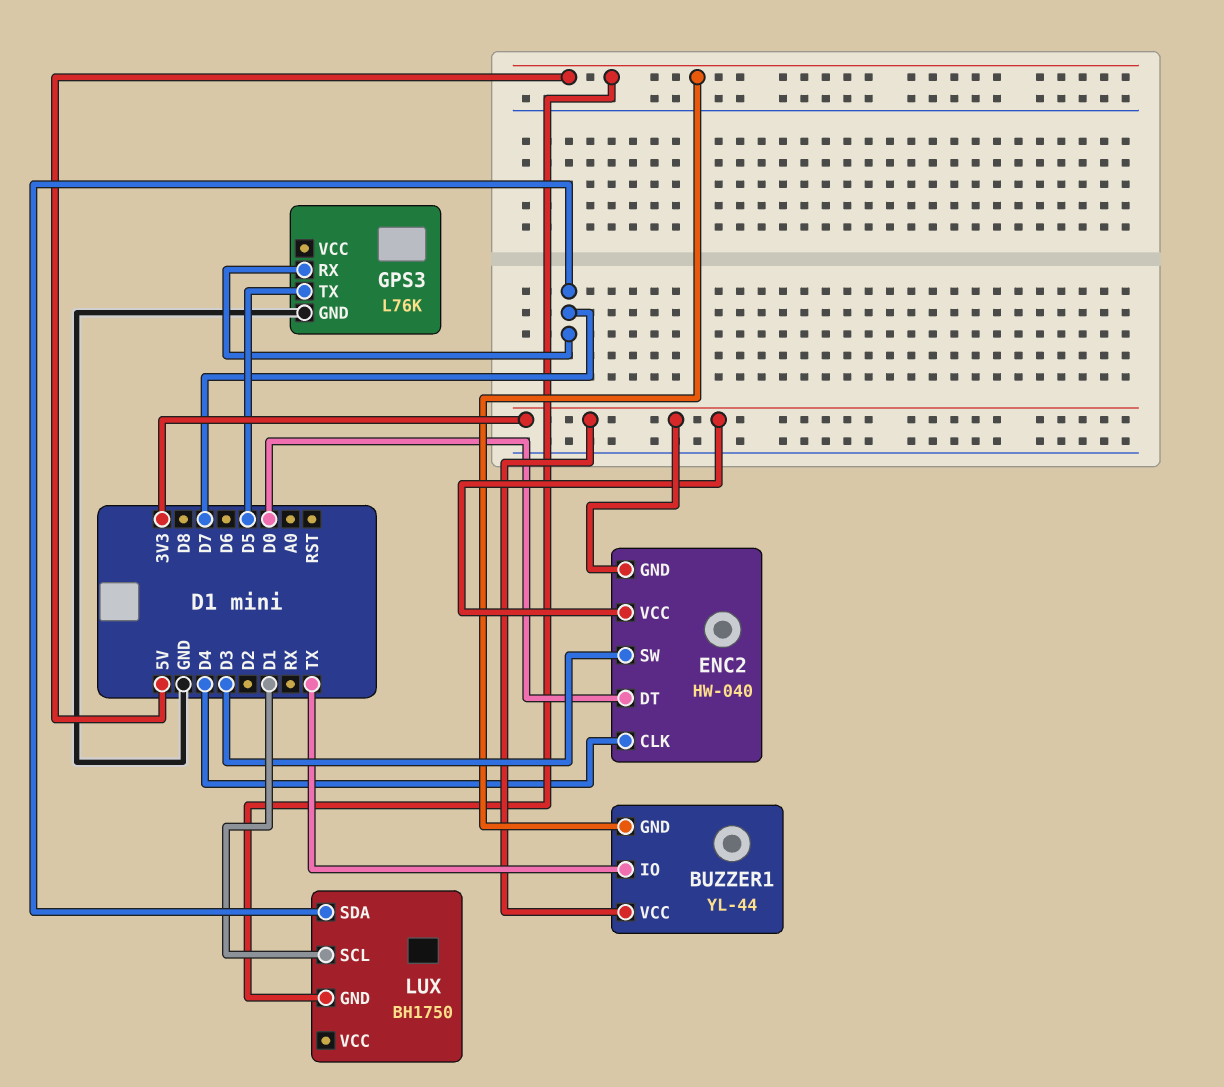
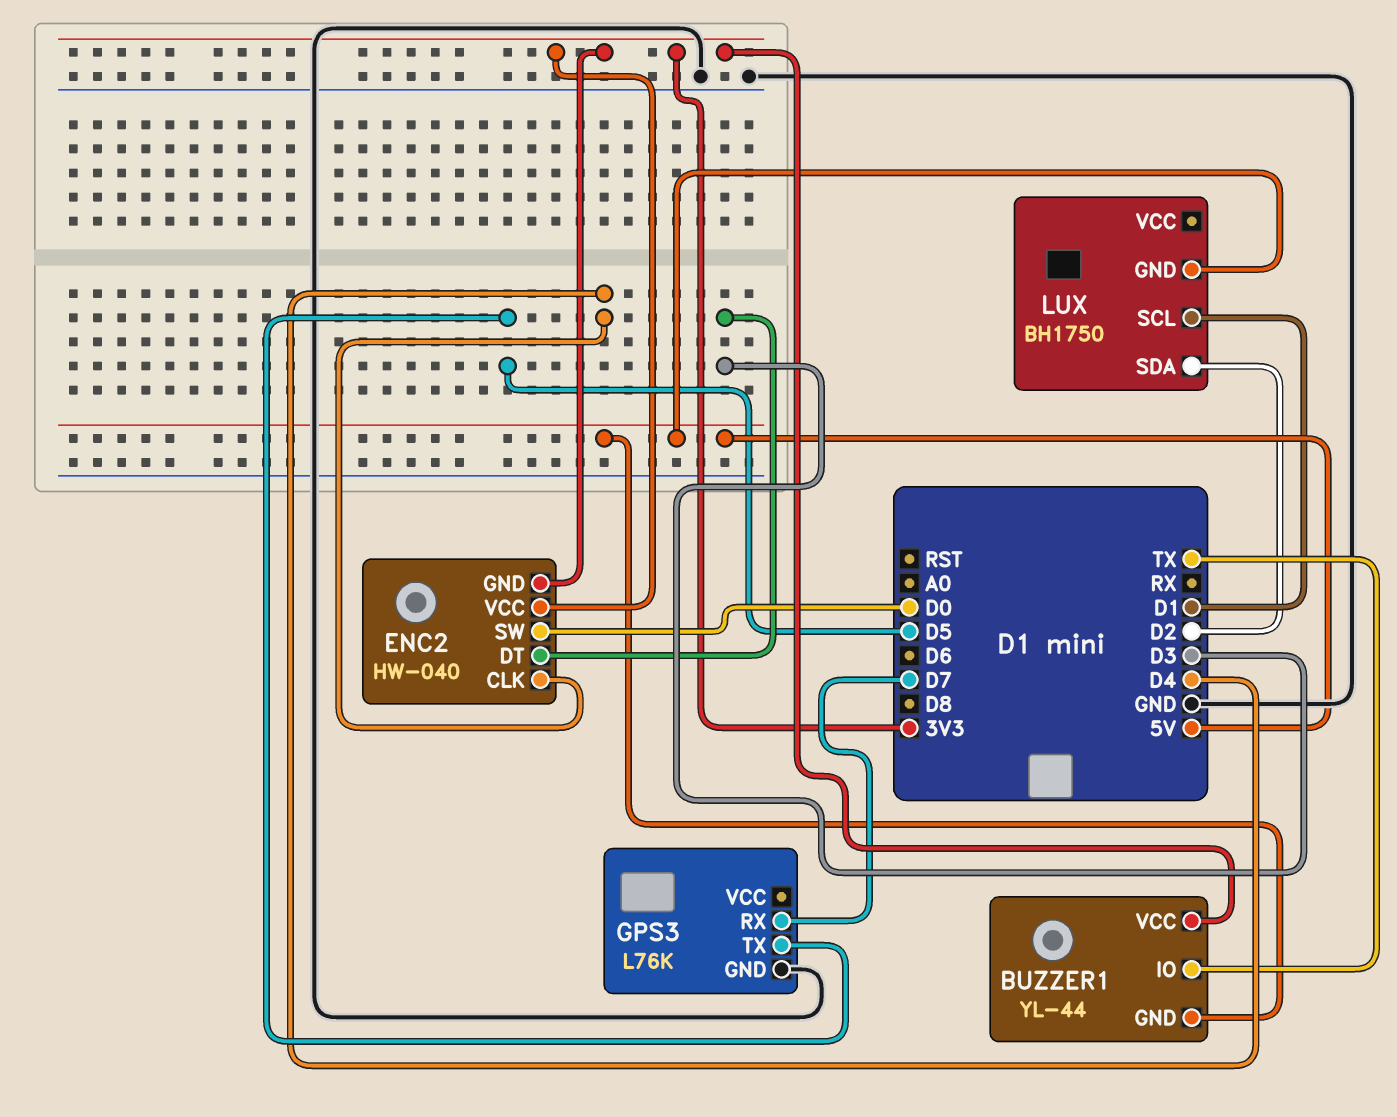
ENC2 pin DT: D0 -> D3
ENC2 pin SW: D3 -> D0
LUX pin SDA: D7 -> D2

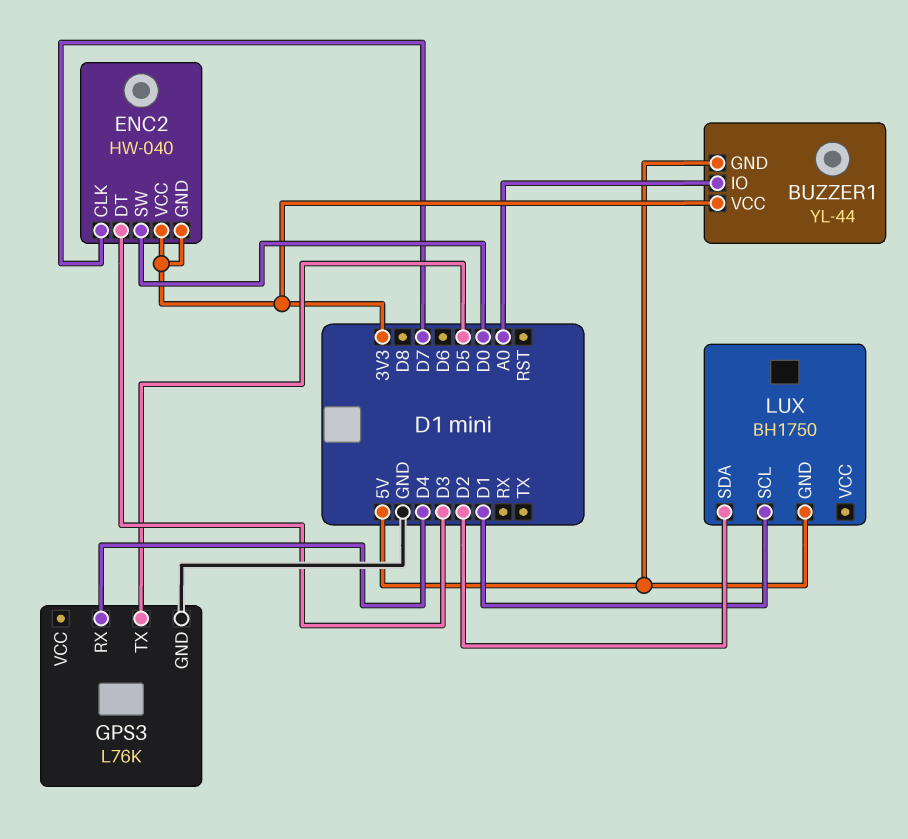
BUZZER1 pin IO: TX -> A0
ENC2 pin CLK: D4 -> D7
GPS3 pin RX: D7 -> D4

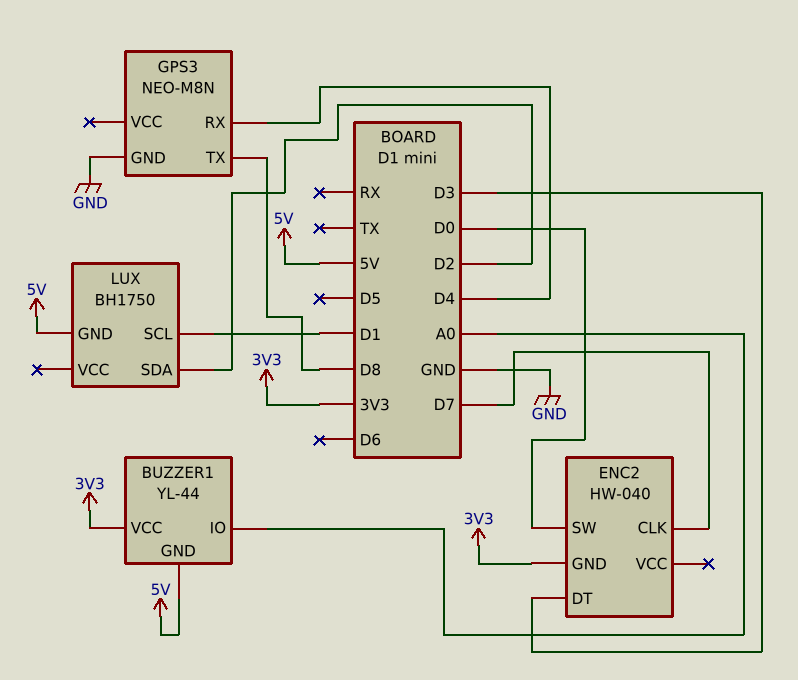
ENC2 pin VCC: 3V3 -> none
GPS3: L76K -> NEO-M8N
GPS3 pin TX: D5 -> D8

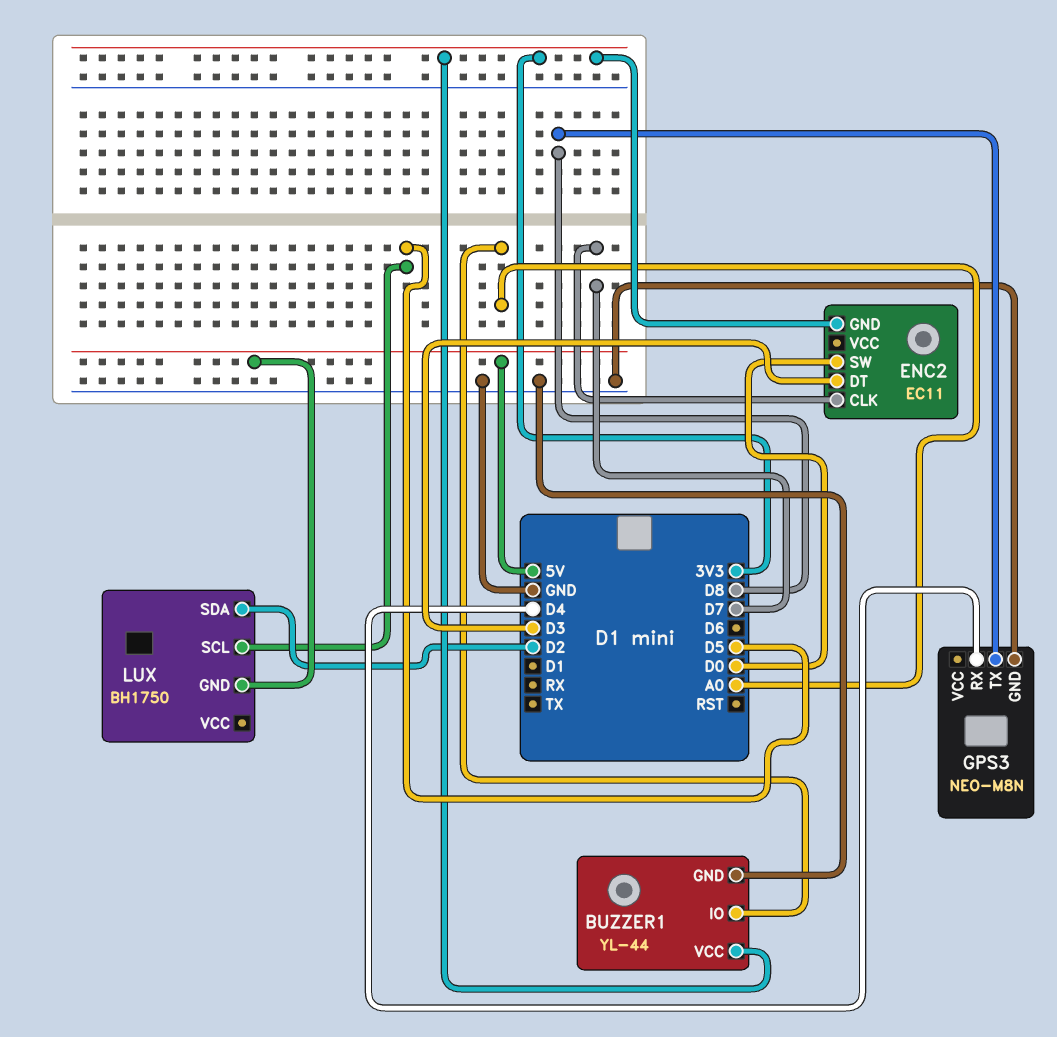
BUZZER1 pin GND: 5V -> GND
ENC2: HW-040 -> EC11
LUX pin SCL: D1 -> D5

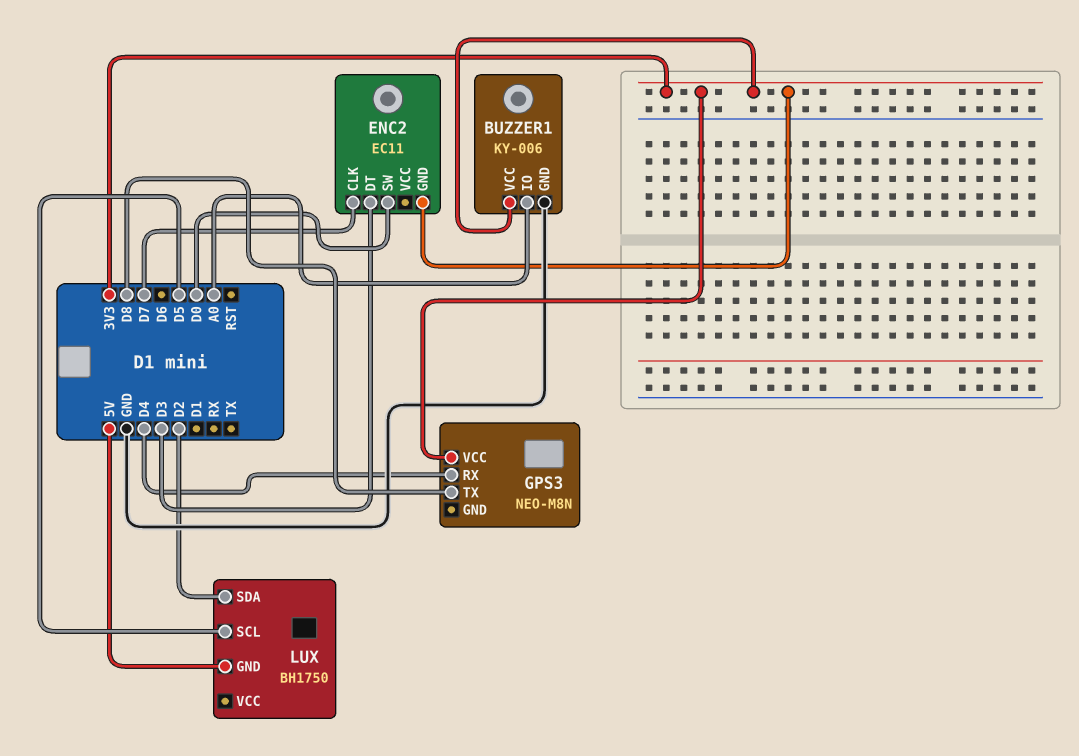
BUZZER1: YL-44 -> KY-006
GPS3 pin GND: GND -> none
GPS3 pin VCC: none -> 3V3

